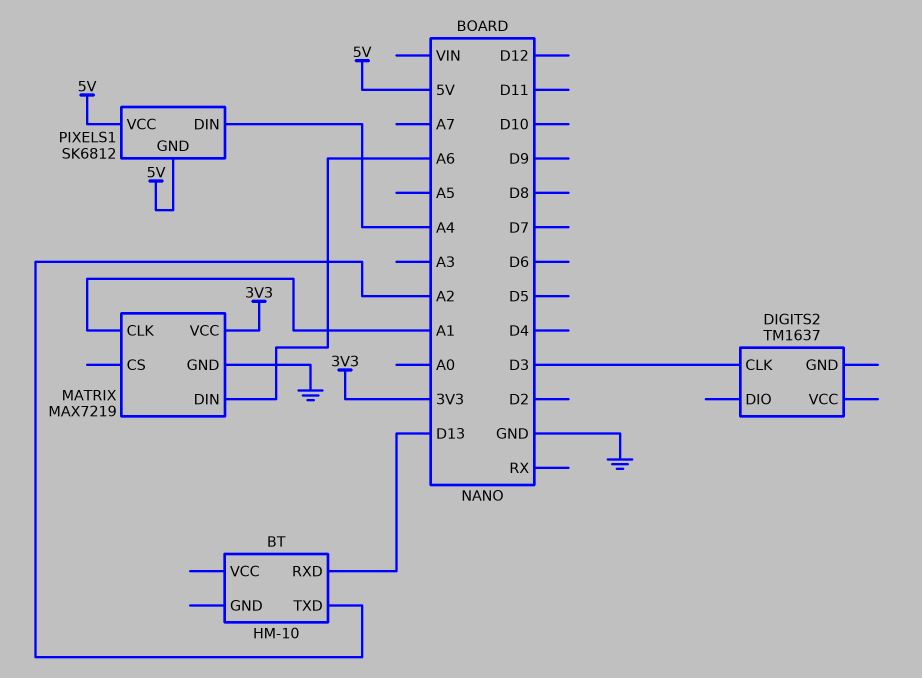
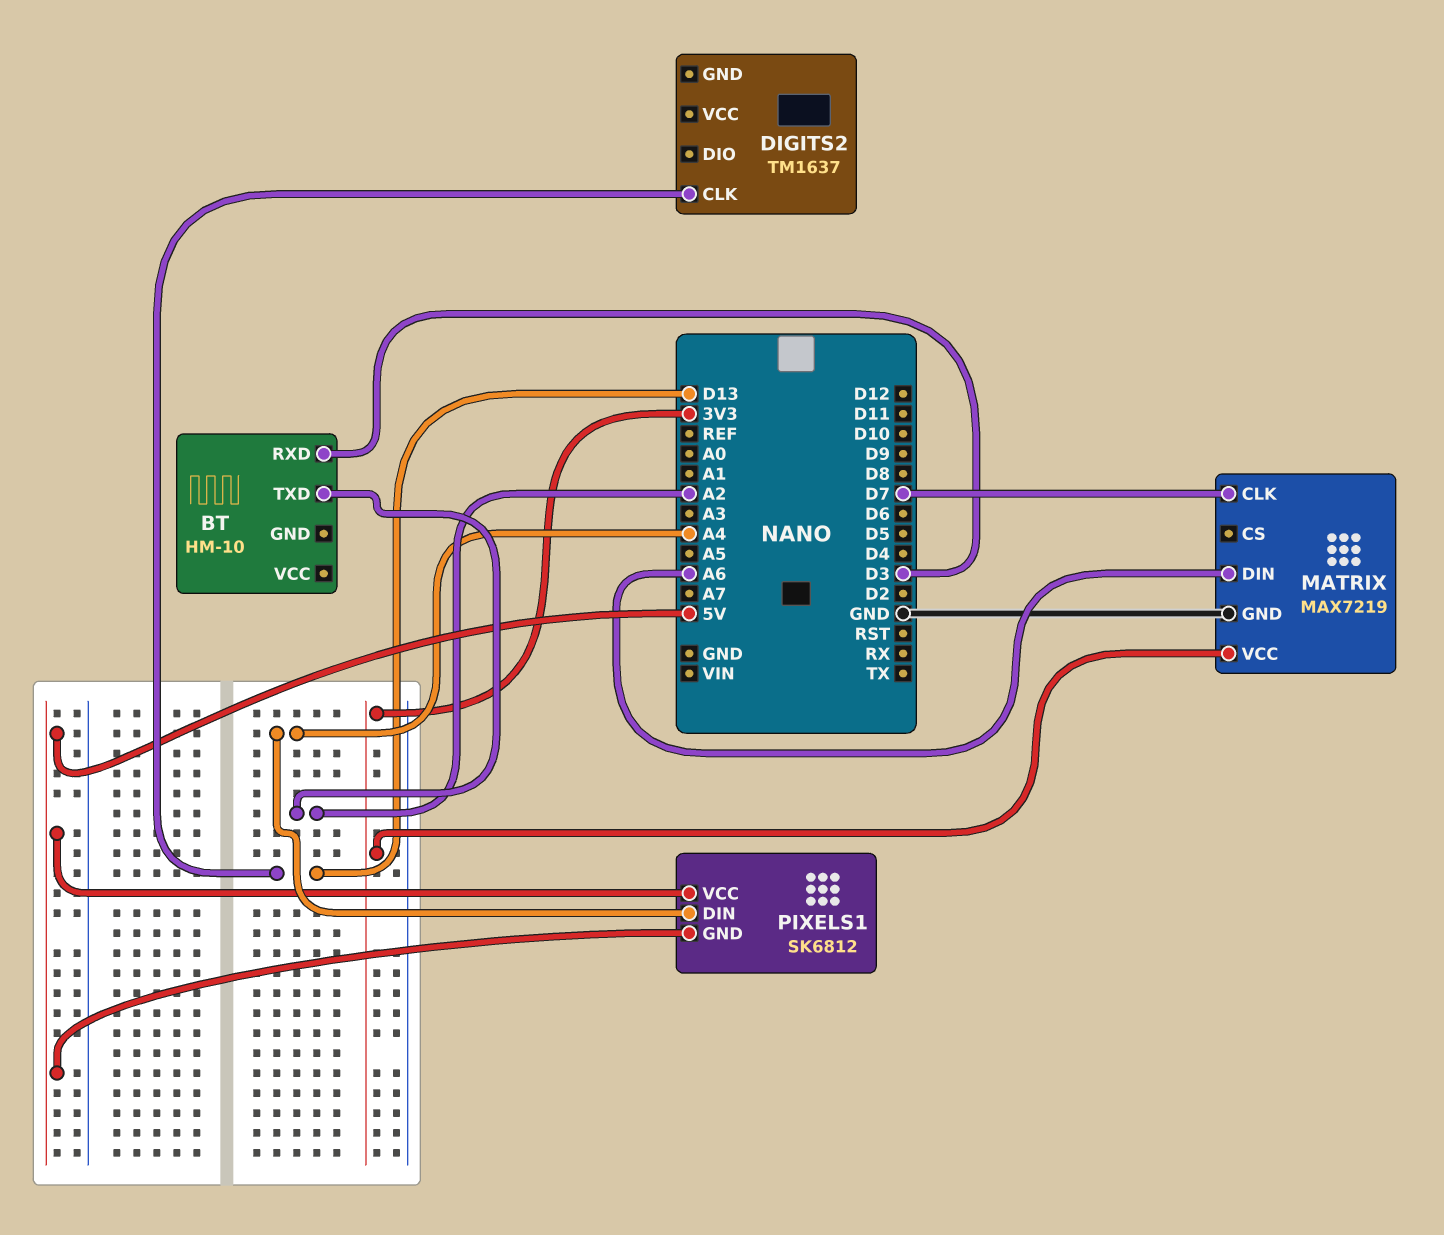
BT pin RXD: D13 -> D3
DIGITS2 pin CLK: D3 -> D13
MATRIX pin CLK: A1 -> D7

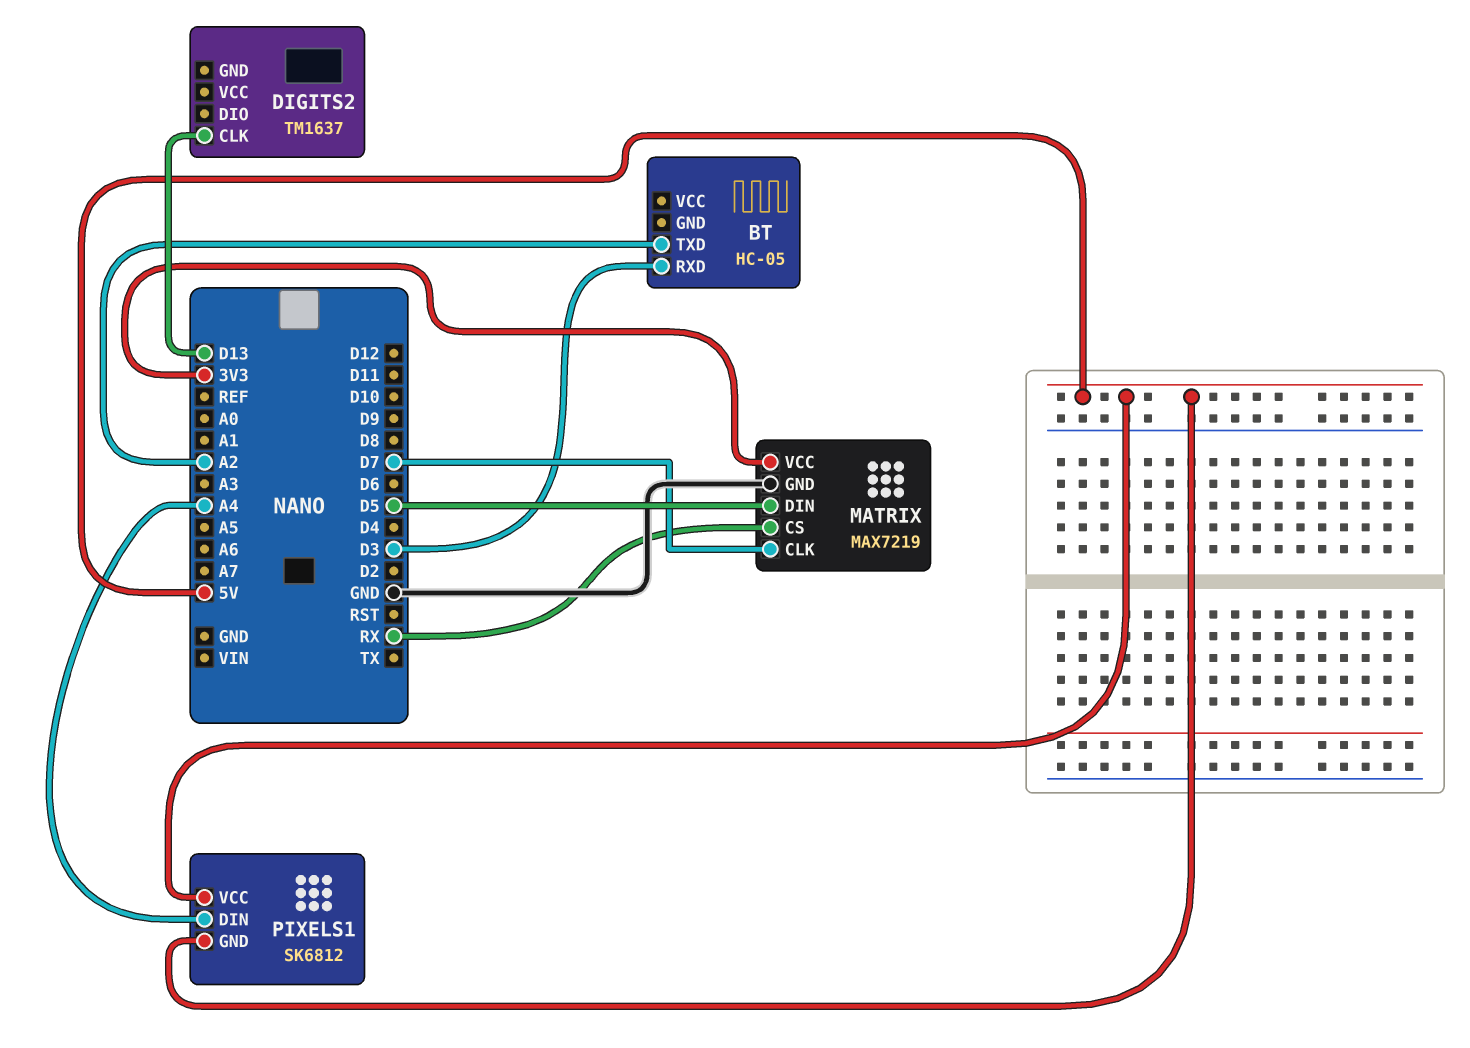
BT: HM-10 -> HC-05
MATRIX pin CS: none -> RX
MATRIX pin DIN: A6 -> D5

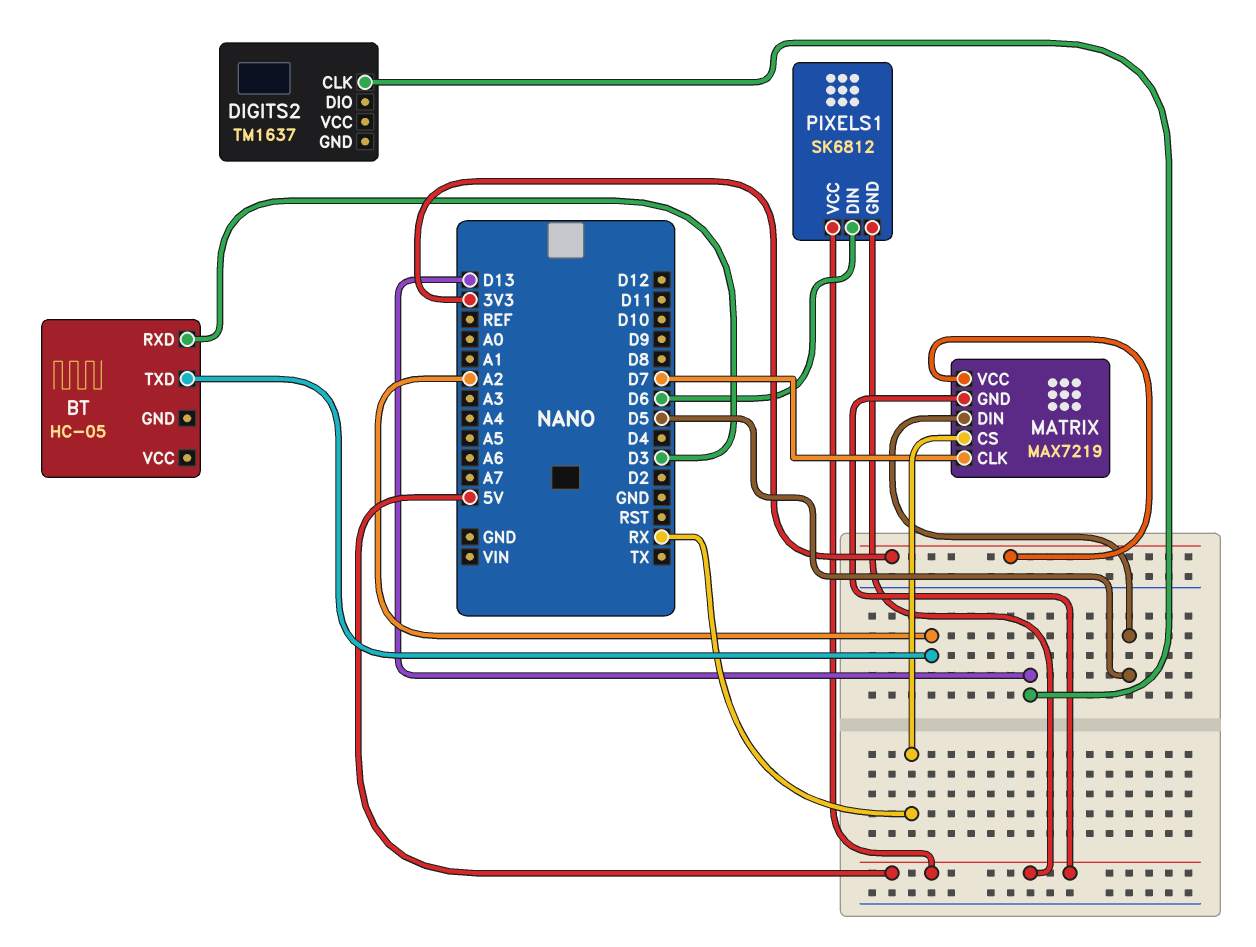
MATRIX pin GND: GND -> 5V
PIXELS1 pin DIN: A4 -> D6

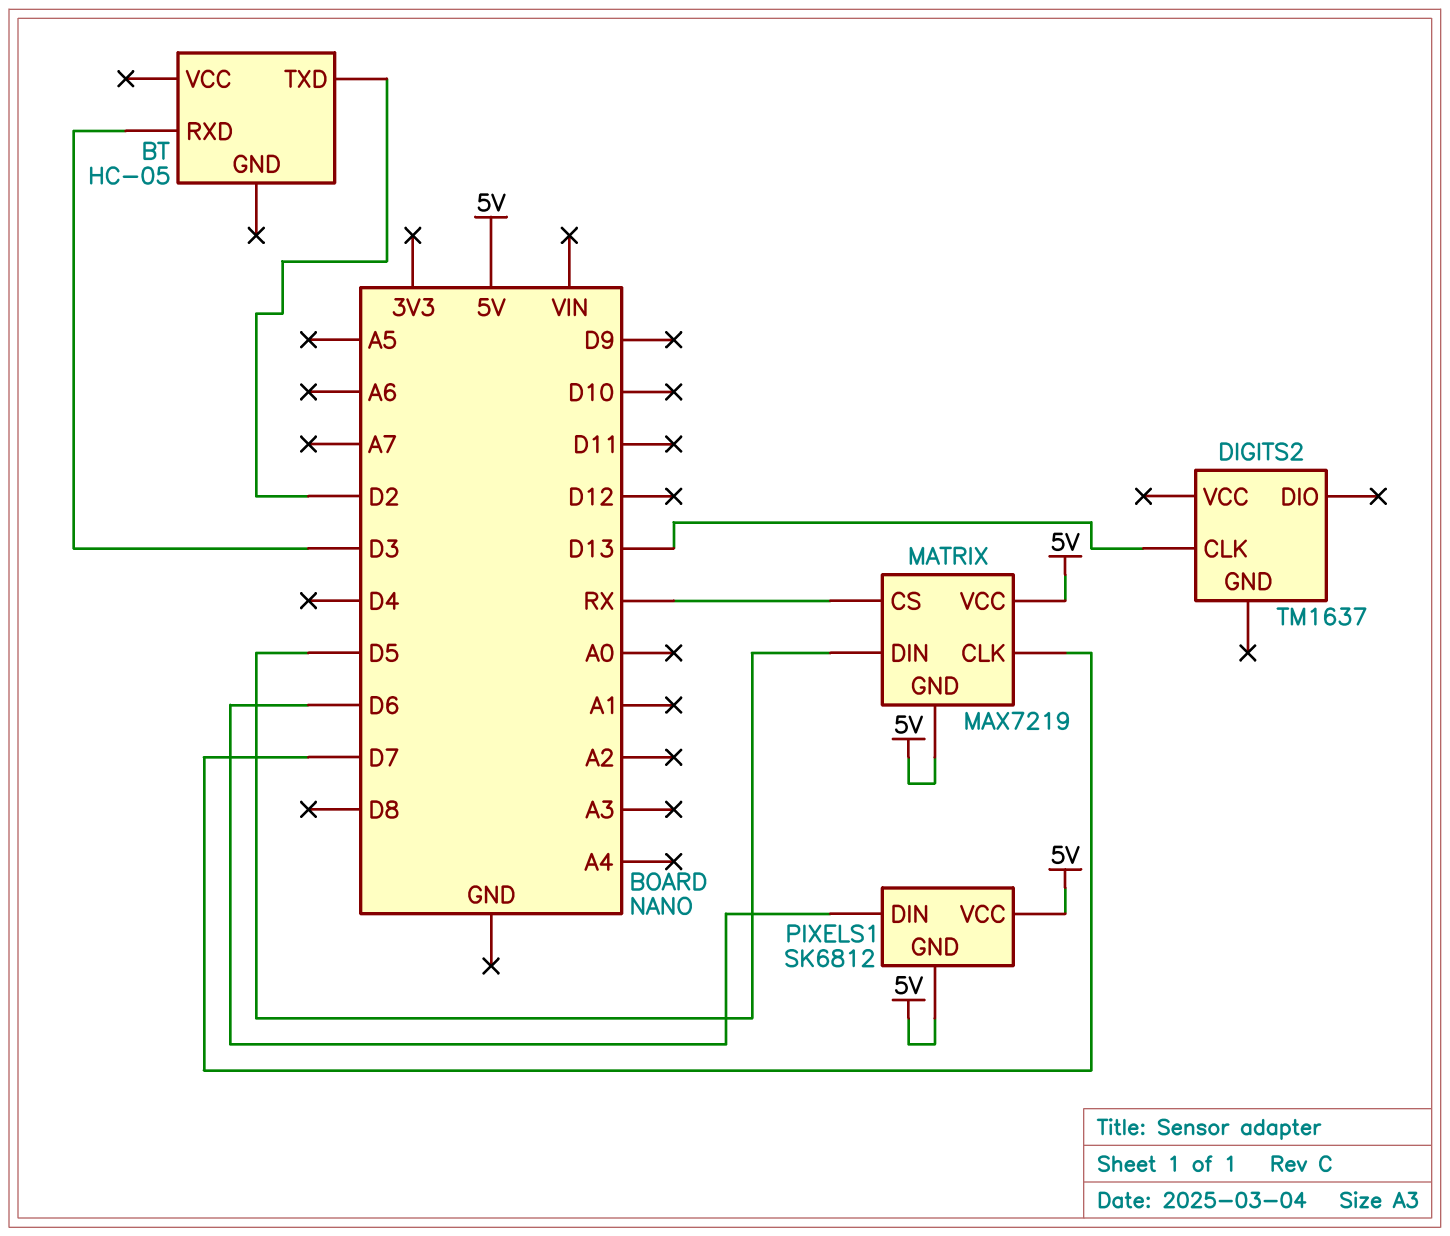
BT pin TXD: A2 -> D2
MATRIX pin VCC: 3V3 -> 5V

